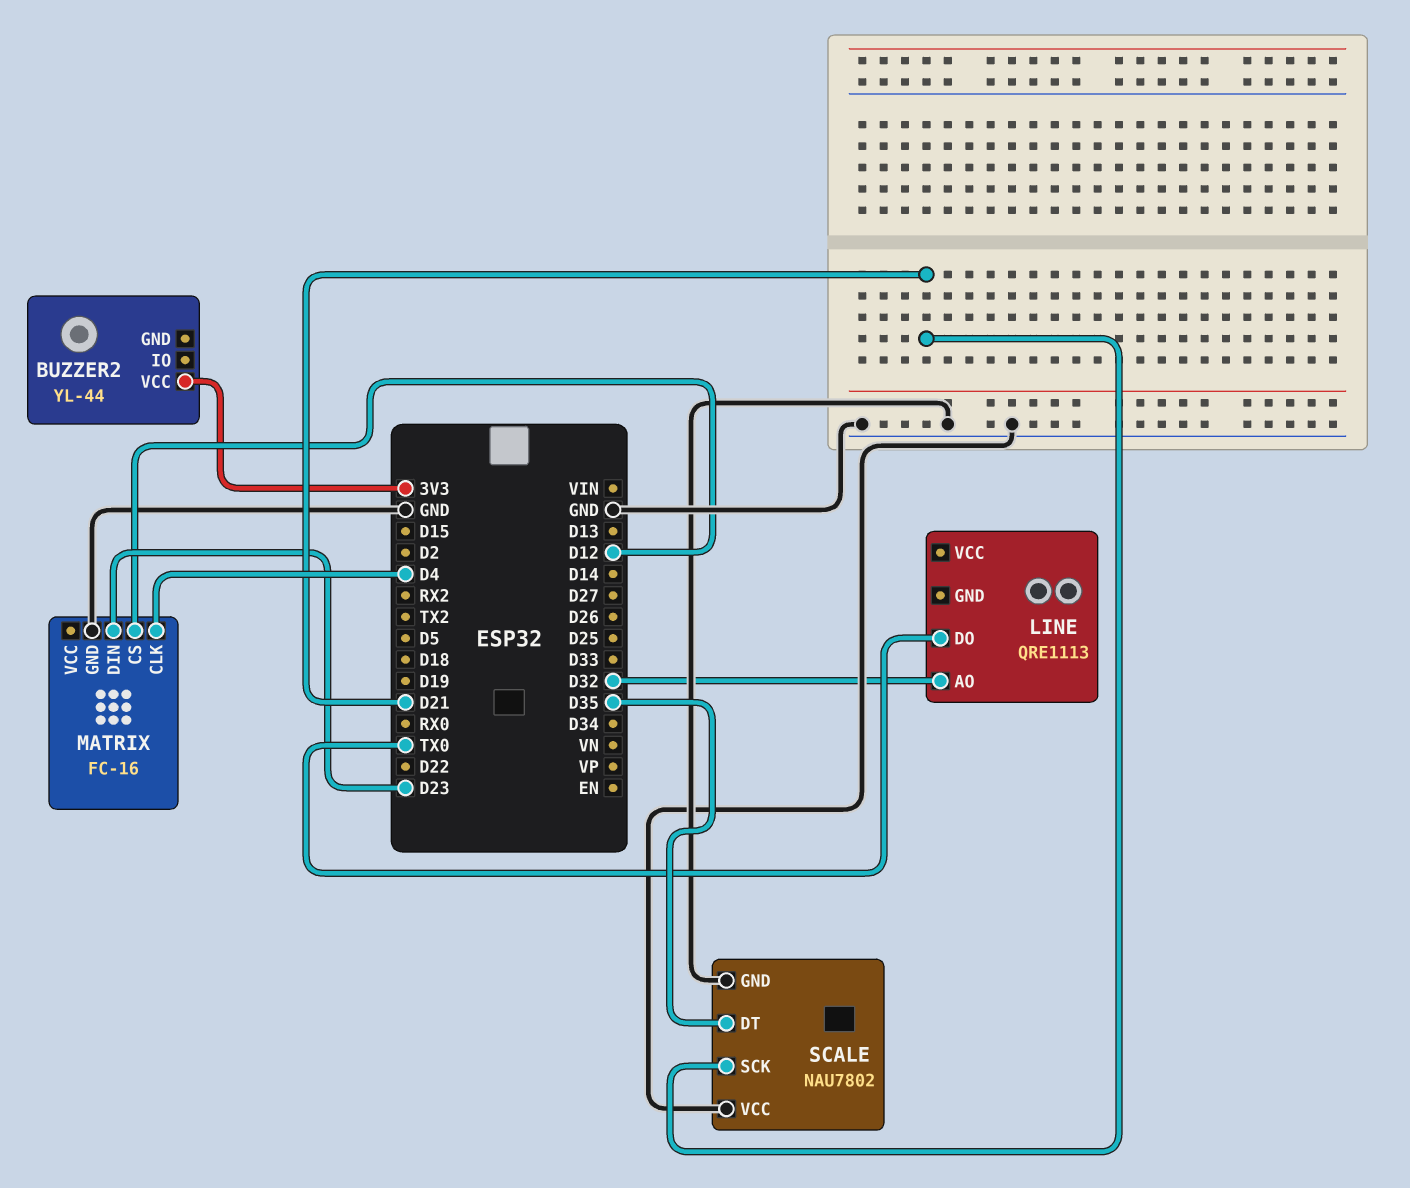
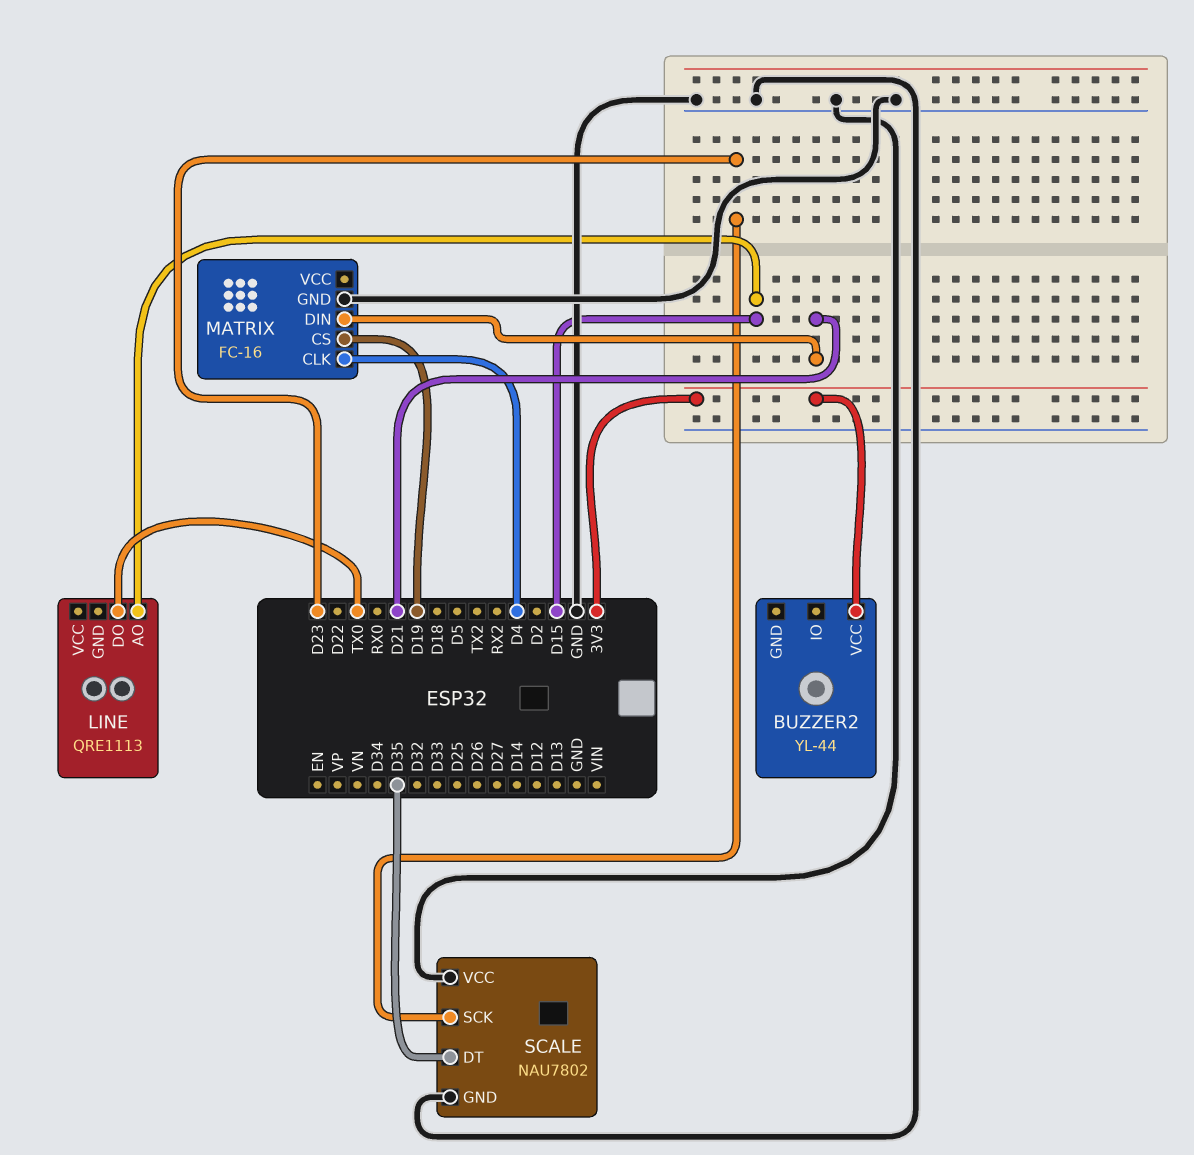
LINE pin AO: D32 -> D15
MATRIX pin CS: D12 -> D19
MATRIX pin DIN: D23 -> D21
SCALE pin SCK: D21 -> D23

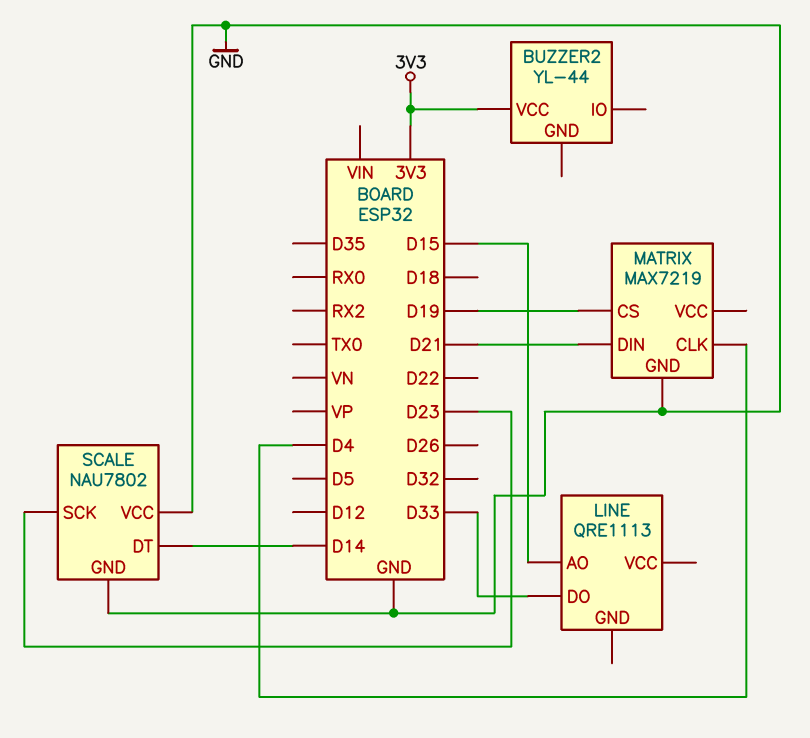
LINE pin DO: TX0 -> D33
MATRIX: FC-16 -> MAX7219
SCALE pin DT: D35 -> D14

